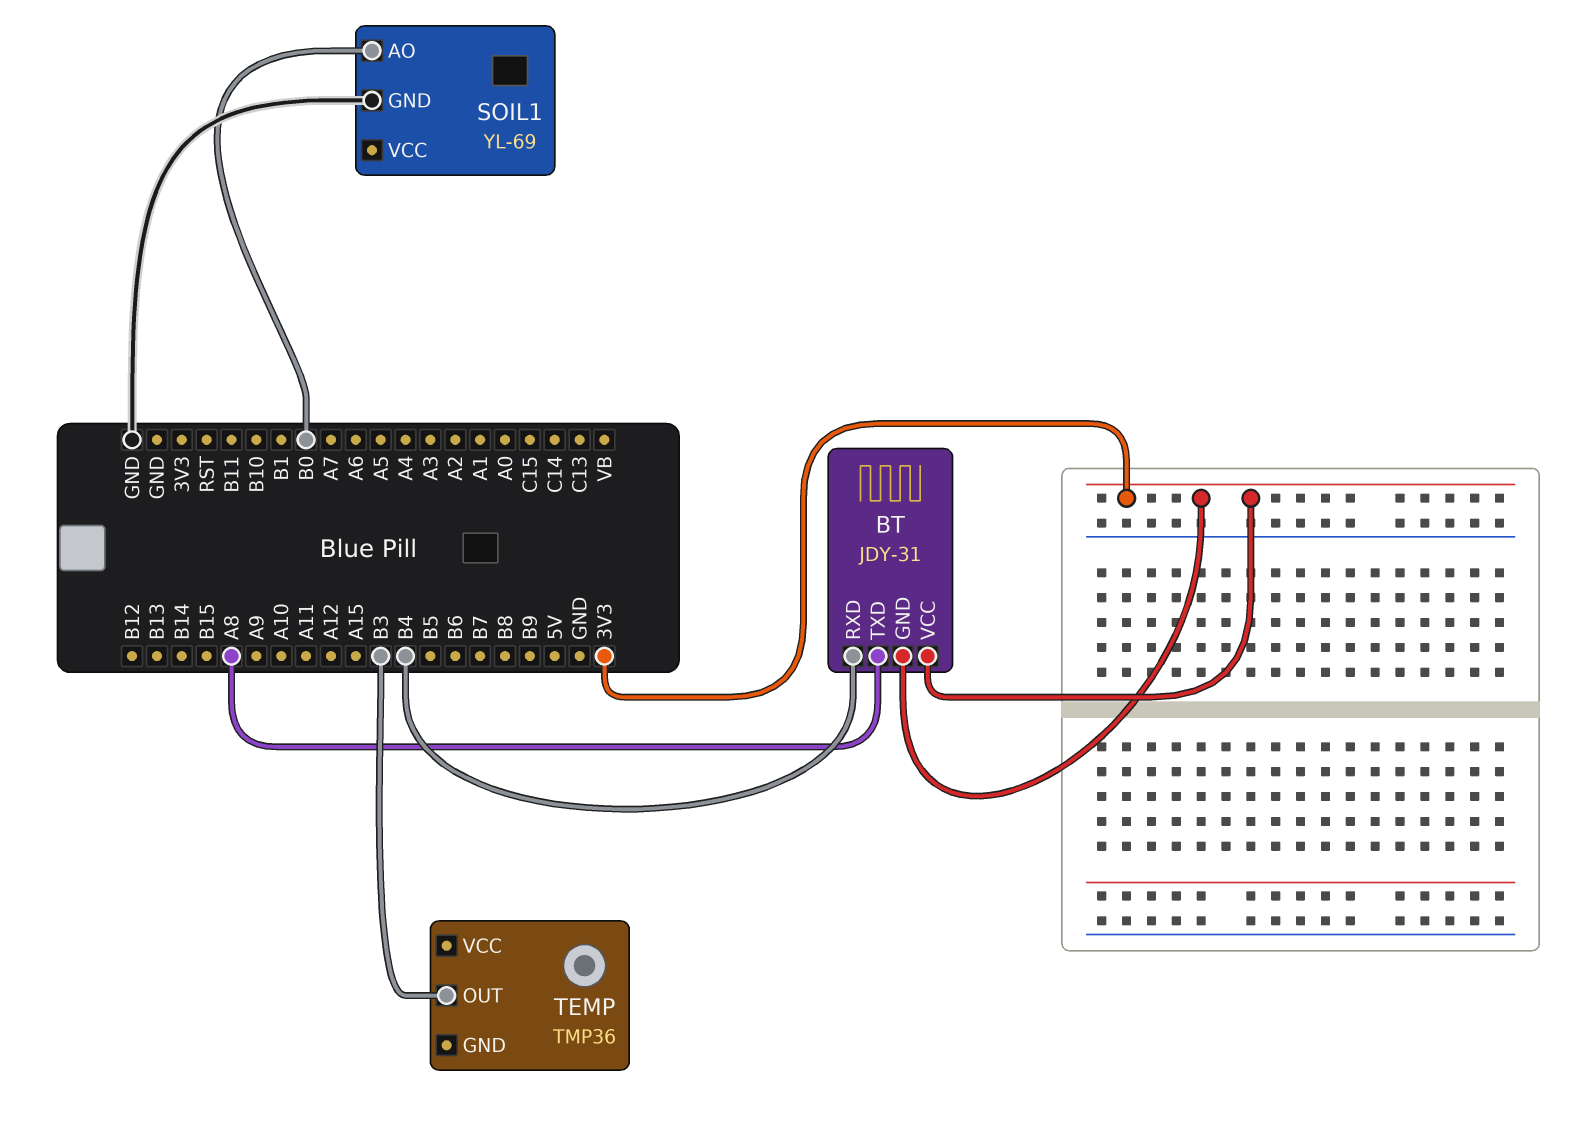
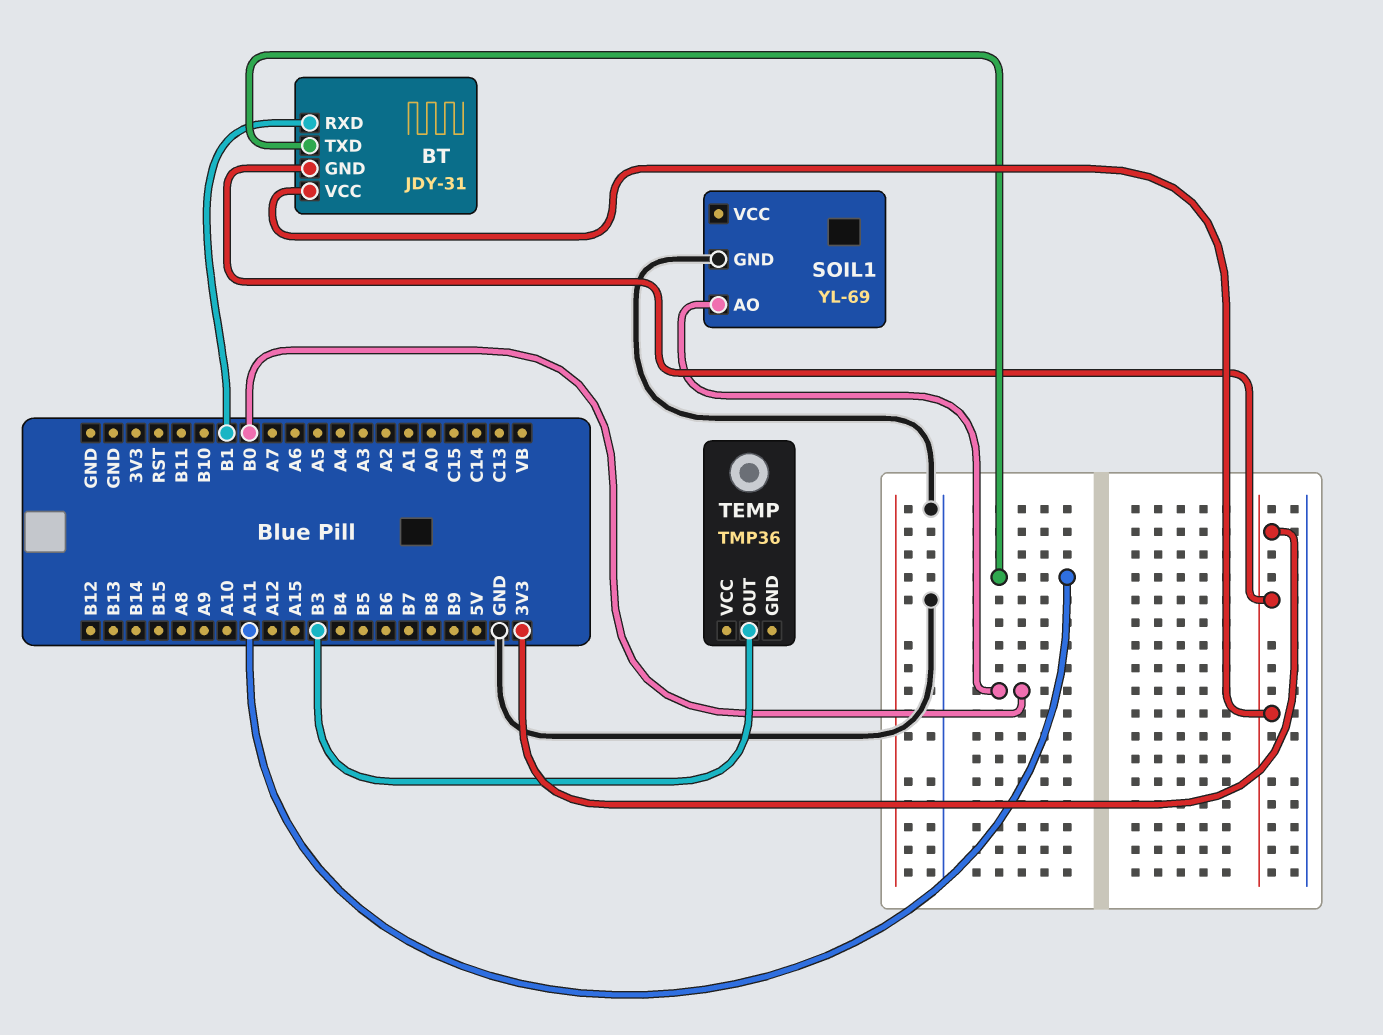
BT pin RXD: B4 -> B1
BT pin TXD: A8 -> A11

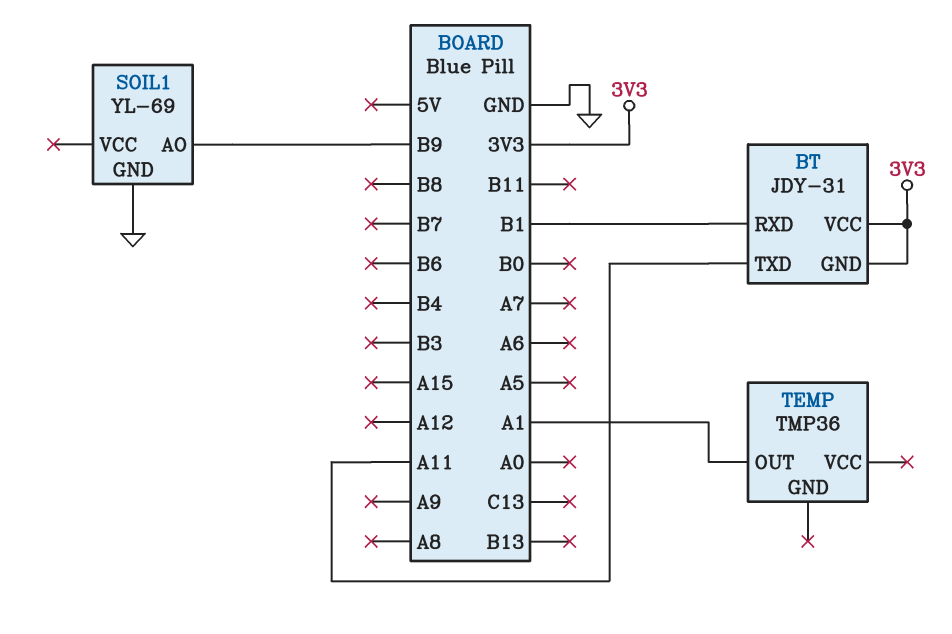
SOIL1 pin AO: B0 -> B9
TEMP pin OUT: B3 -> A1

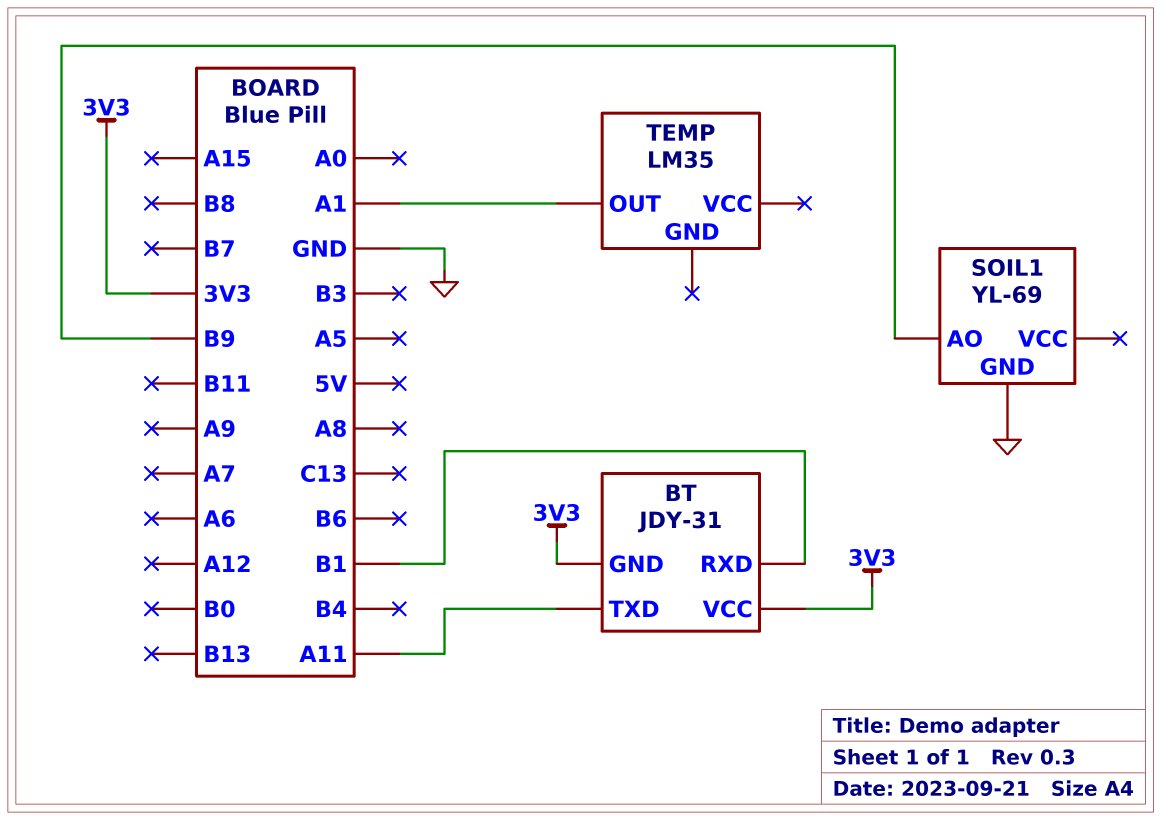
TEMP: TMP36 -> LM35

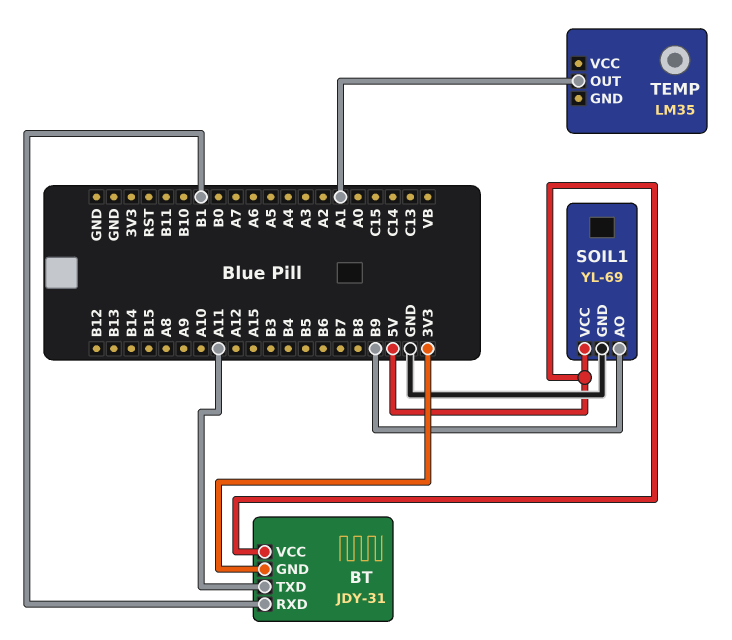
BT pin VCC: 3V3 -> 5V
SOIL1 pin VCC: none -> 5V

